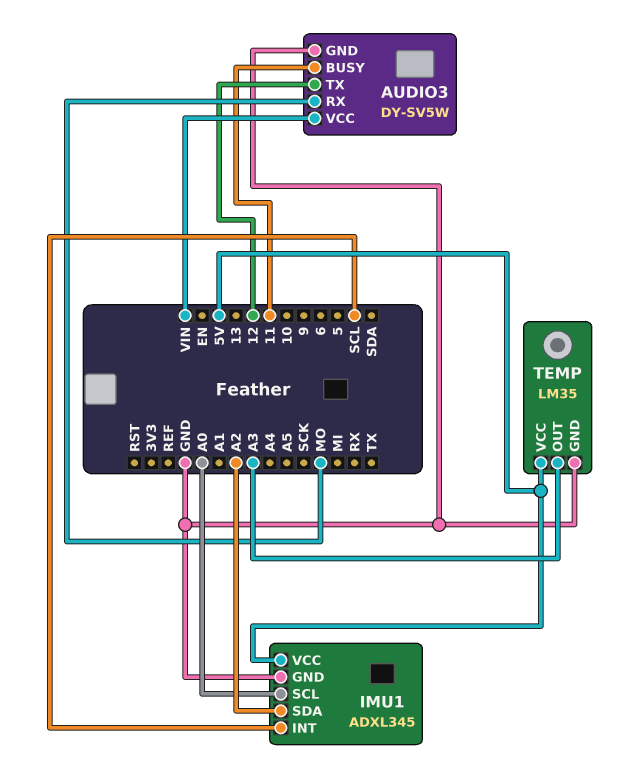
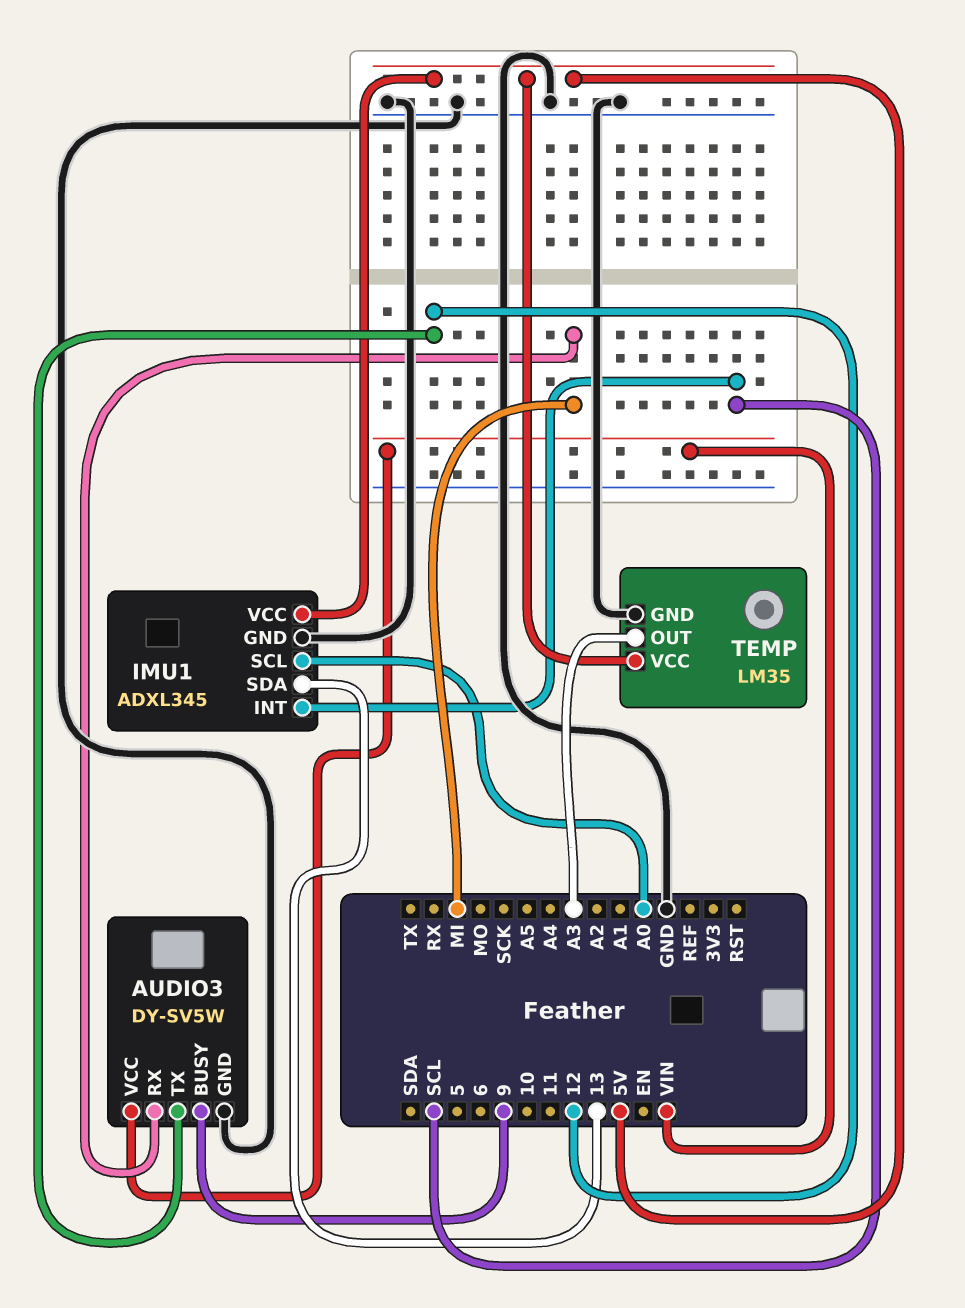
AUDIO3 pin BUSY: 11 -> 9
AUDIO3 pin RX: MO -> MI
IMU1 pin SDA: A2 -> 13

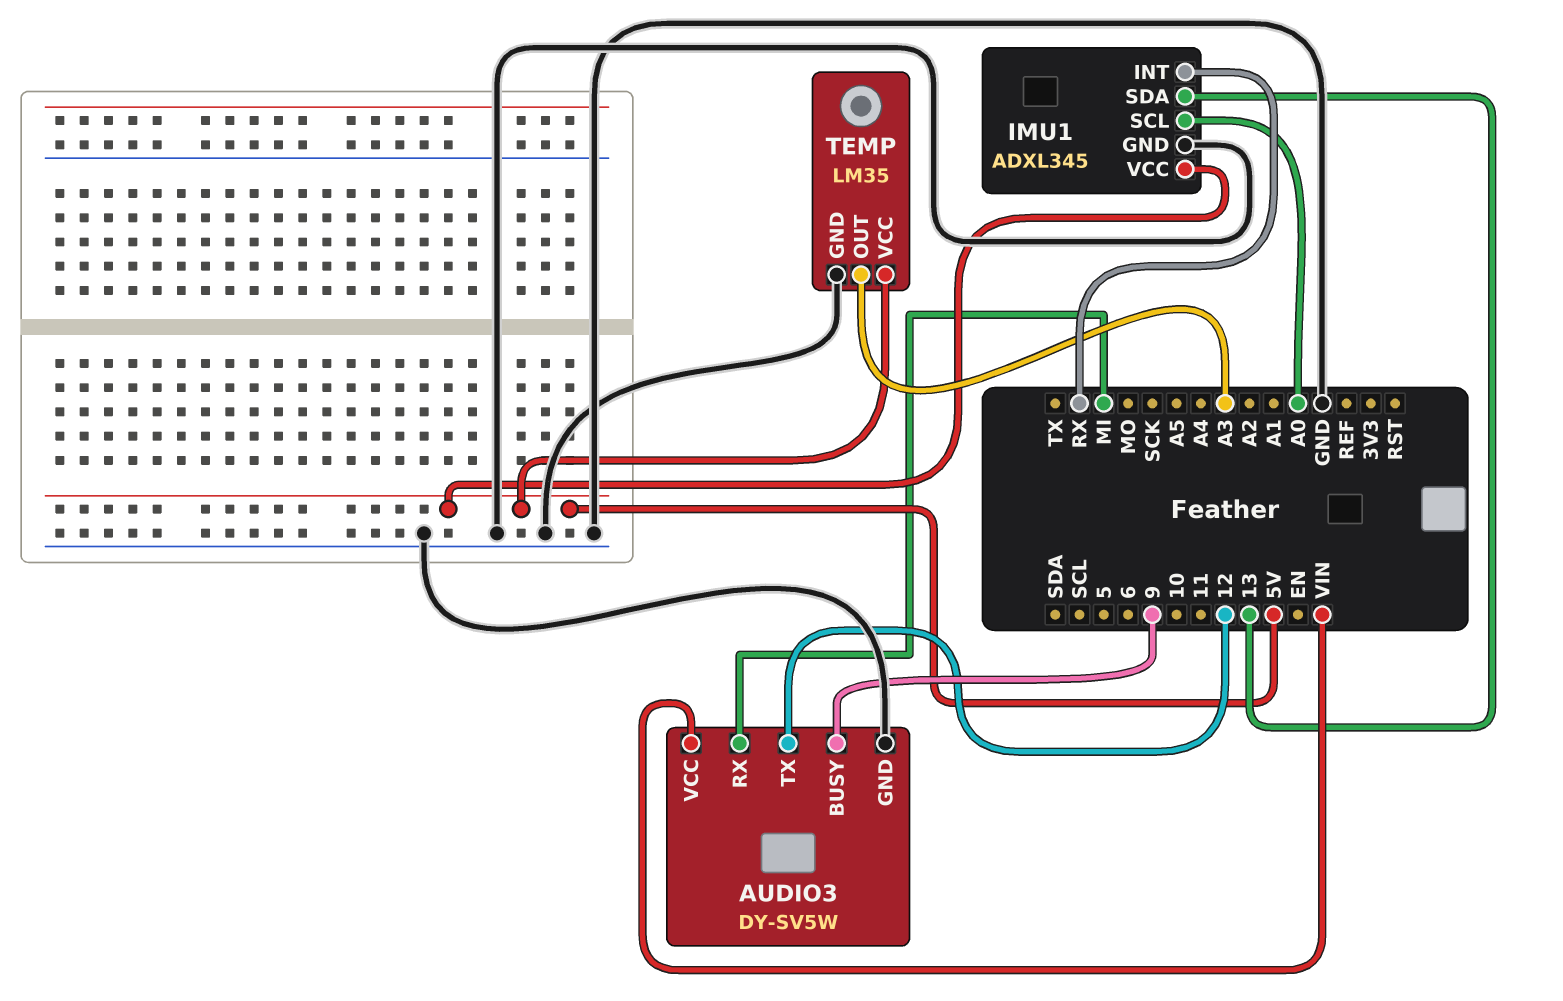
IMU1 pin INT: SCL -> RX

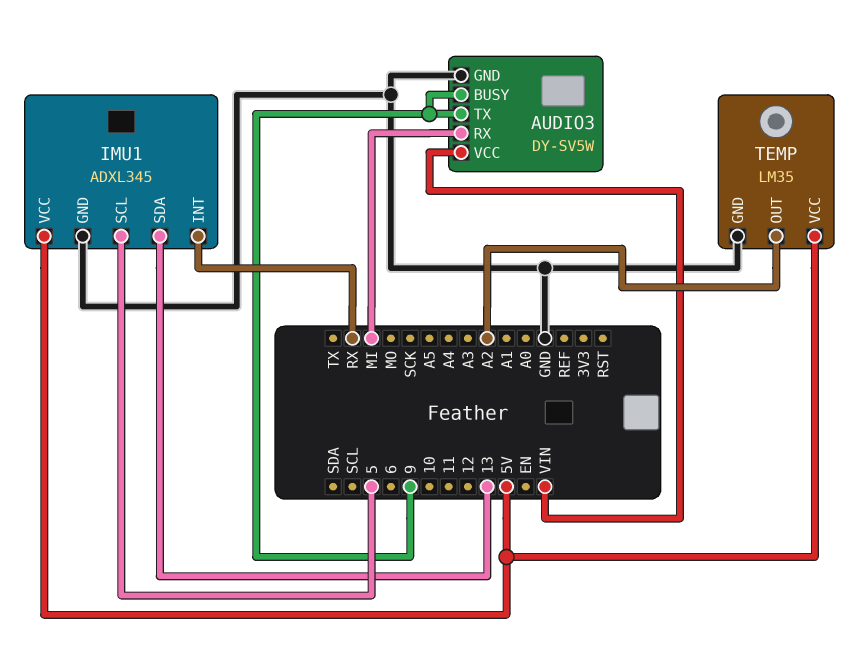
AUDIO3 pin TX: 12 -> 9
IMU1 pin SCL: A0 -> 5
TEMP pin OUT: A3 -> A2

